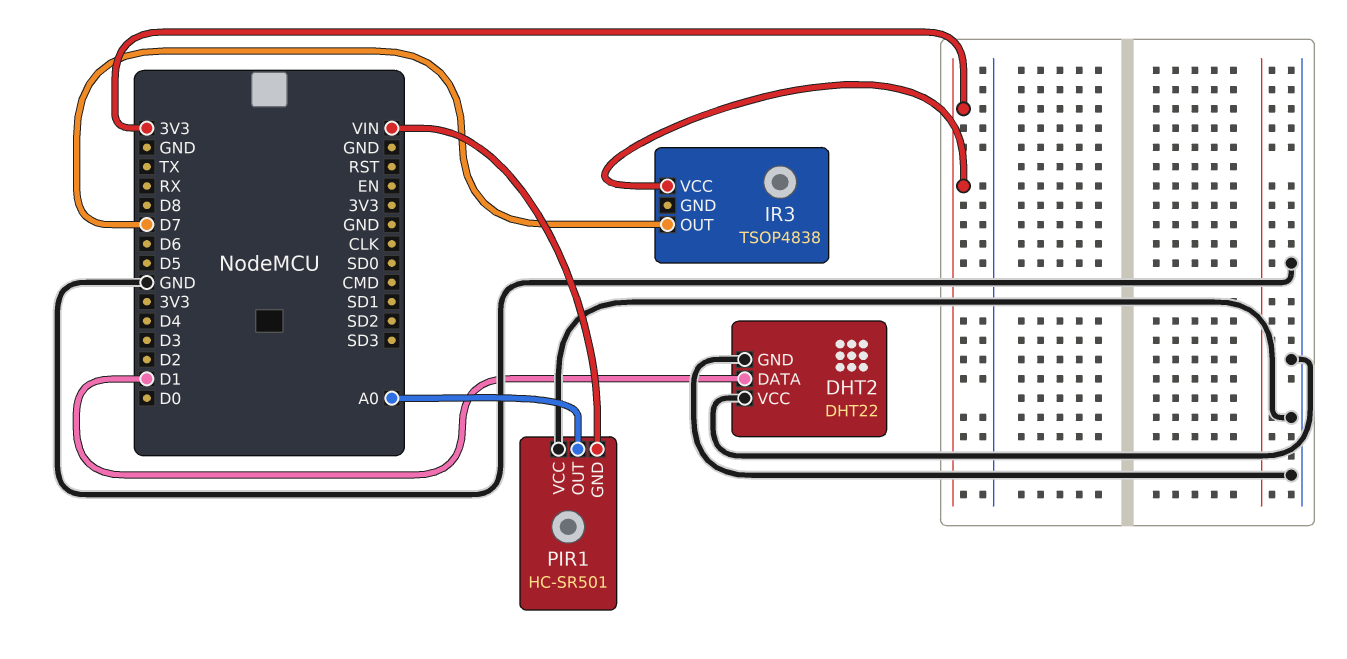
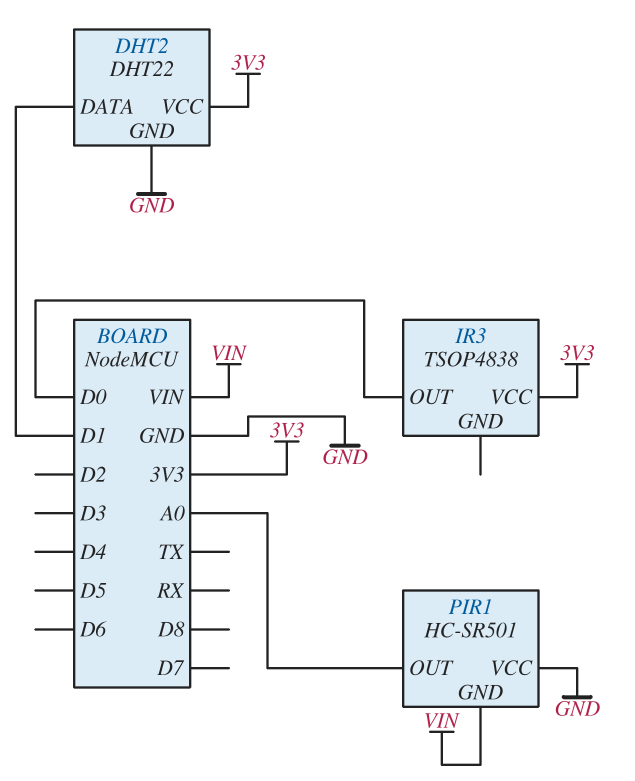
DHT2 pin VCC: GND -> 3V3
IR3 pin OUT: D7 -> D0

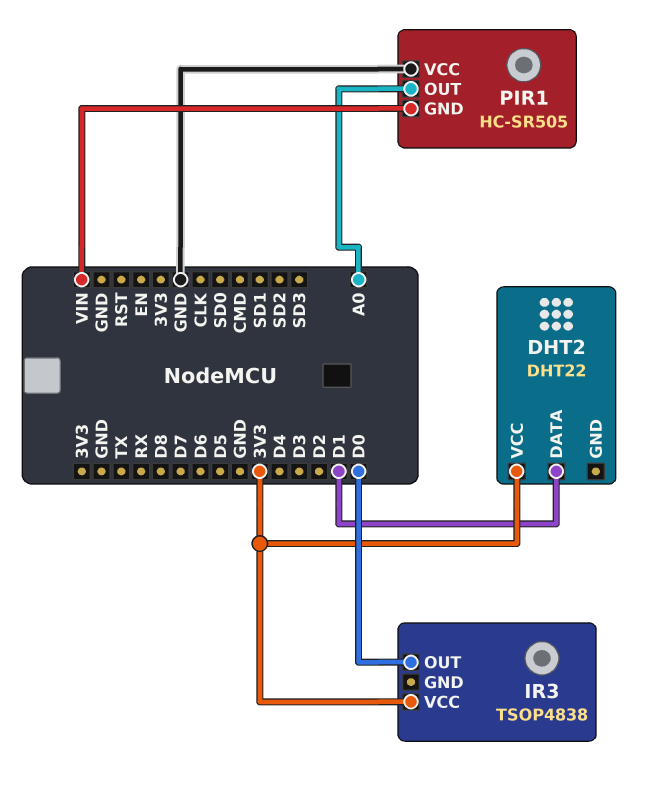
DHT2 pin GND: GND -> none
PIR1: HC-SR501 -> HC-SR505

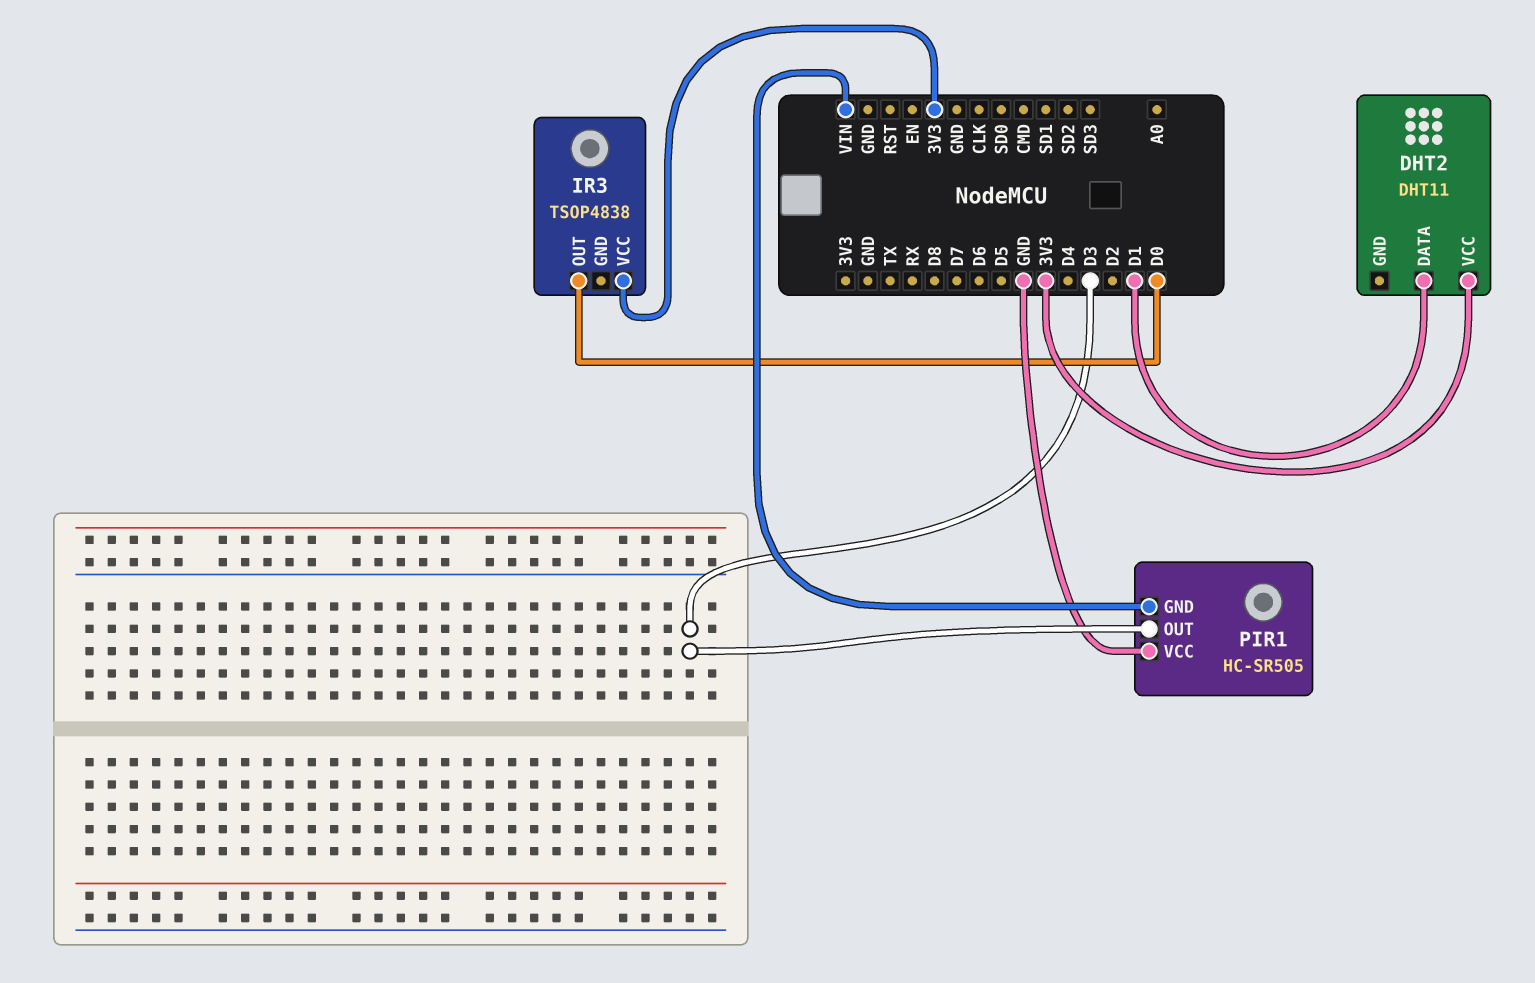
DHT2: DHT22 -> DHT11
PIR1 pin OUT: A0 -> D3

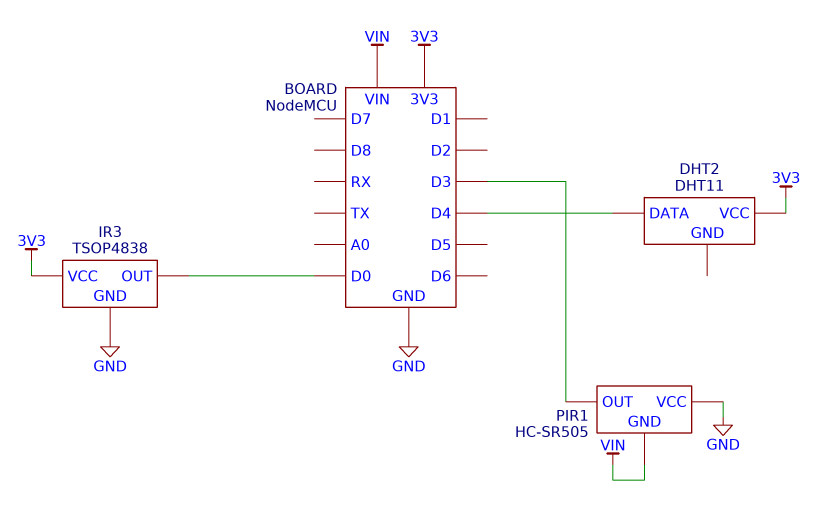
DHT2 pin DATA: D1 -> D4
IR3 pin GND: none -> GND

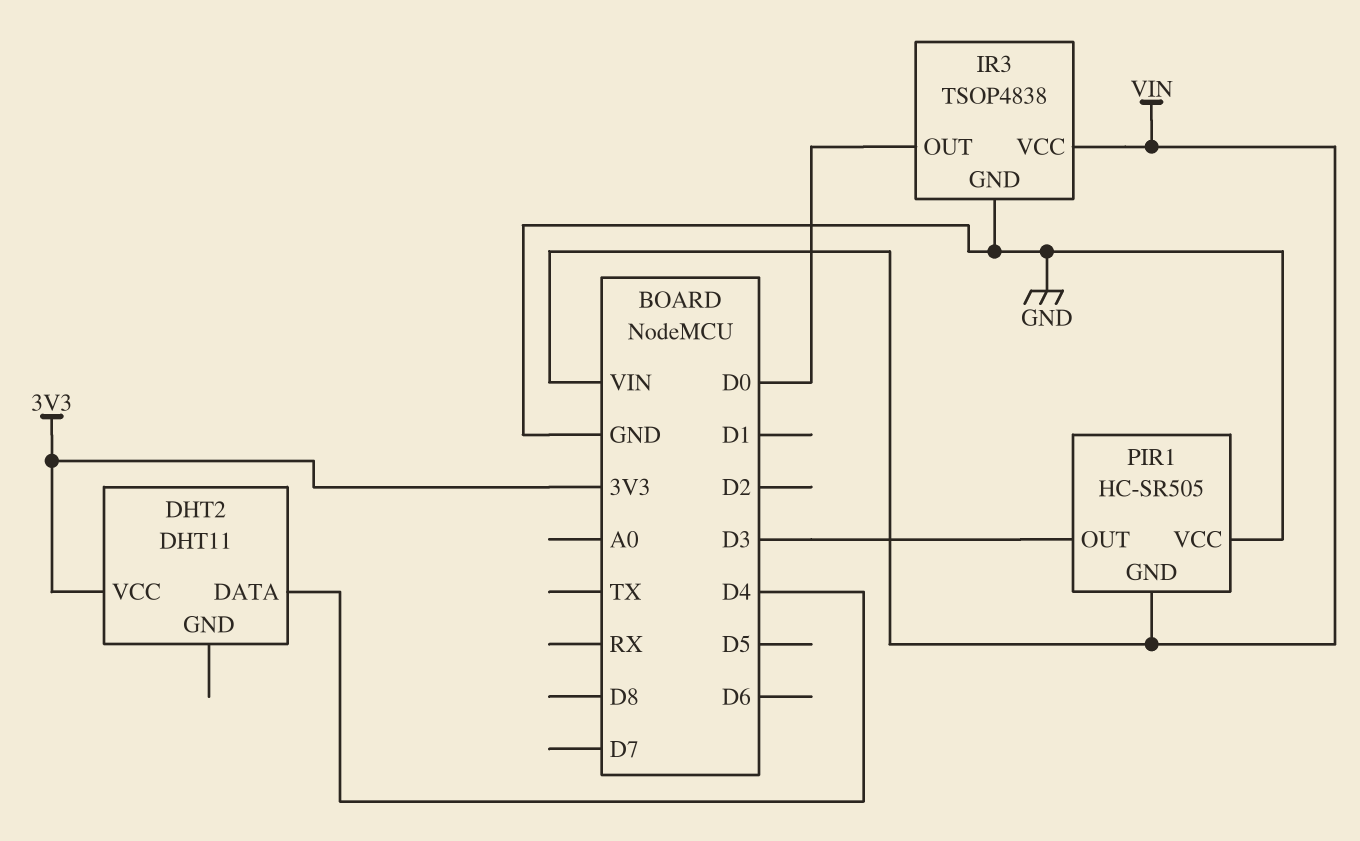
IR3 pin VCC: 3V3 -> VIN

